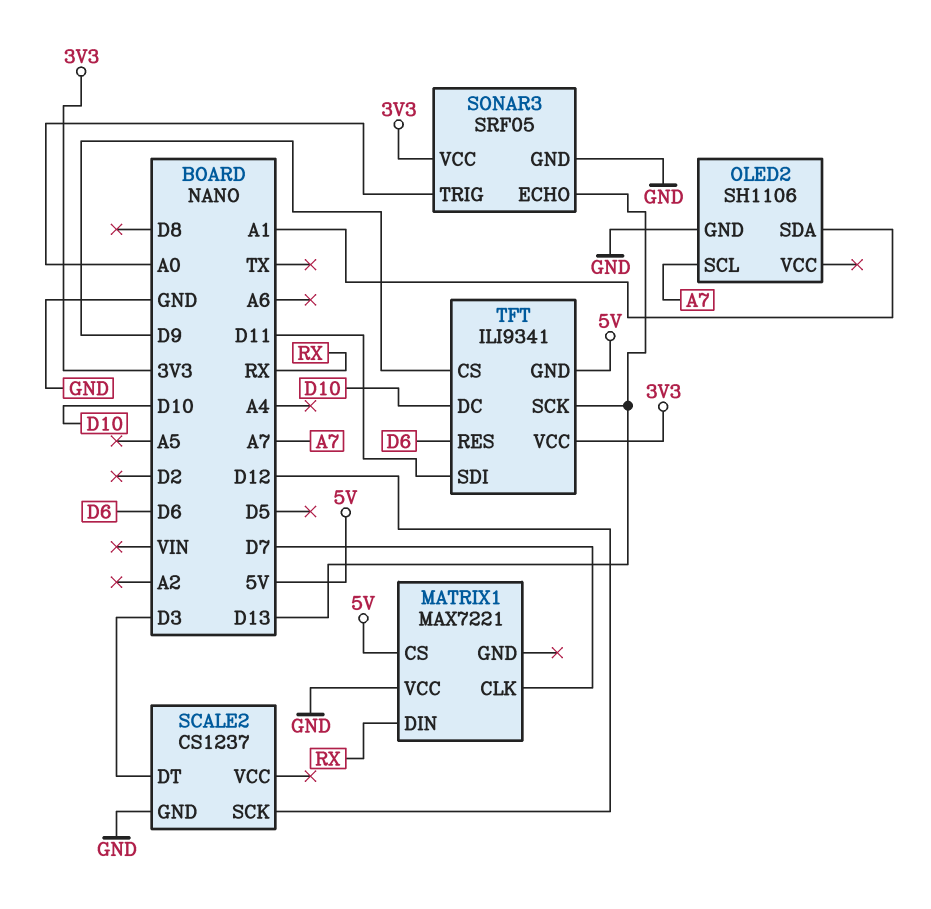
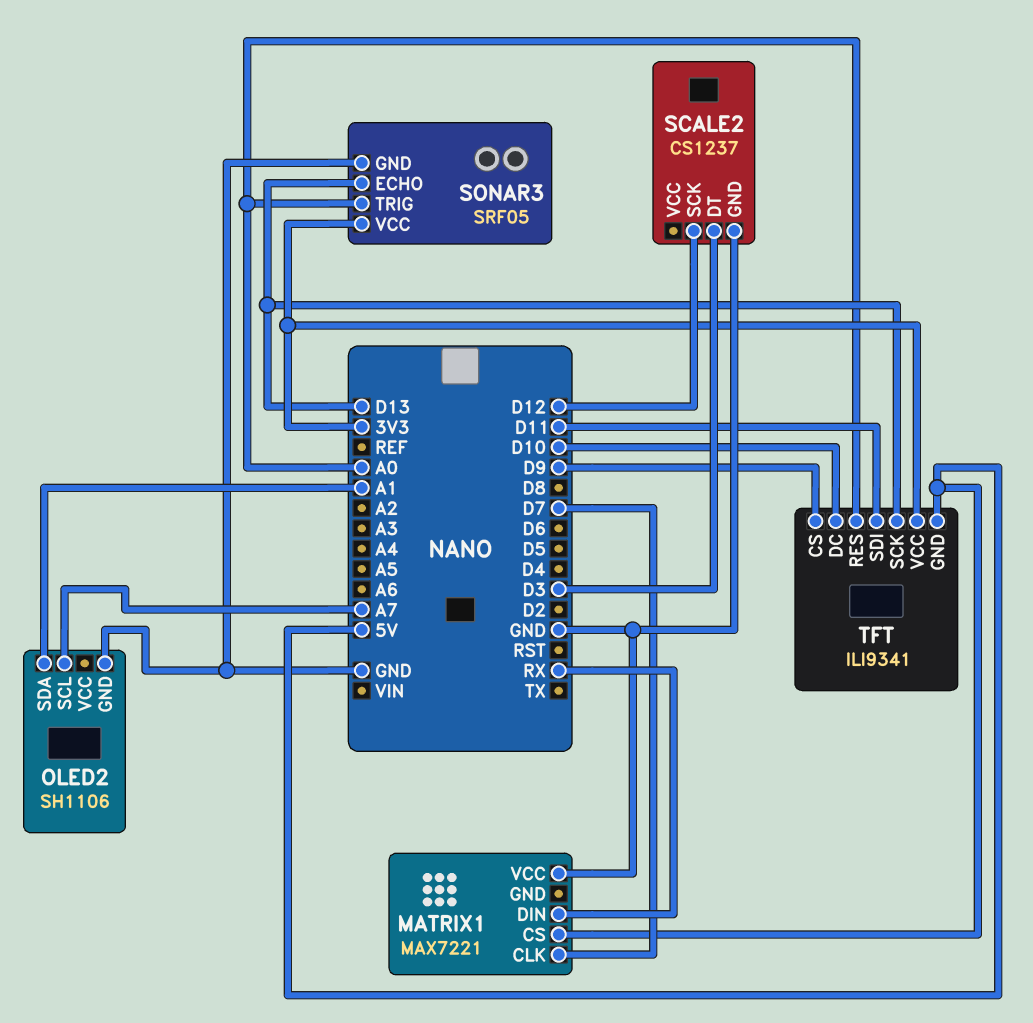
TFT pin RES: D6 -> A0

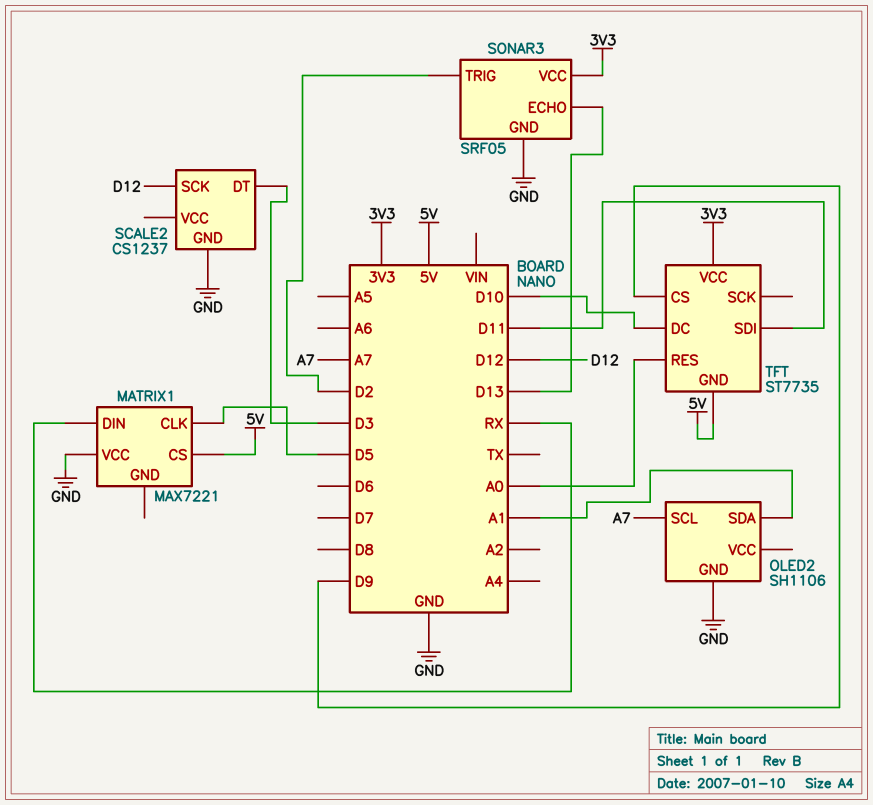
MATRIX1 pin CLK: D7 -> D5
SONAR3 pin TRIG: A0 -> D2
TFT: ILI9341 -> ST7735
TFT pin SCK: D13 -> none

